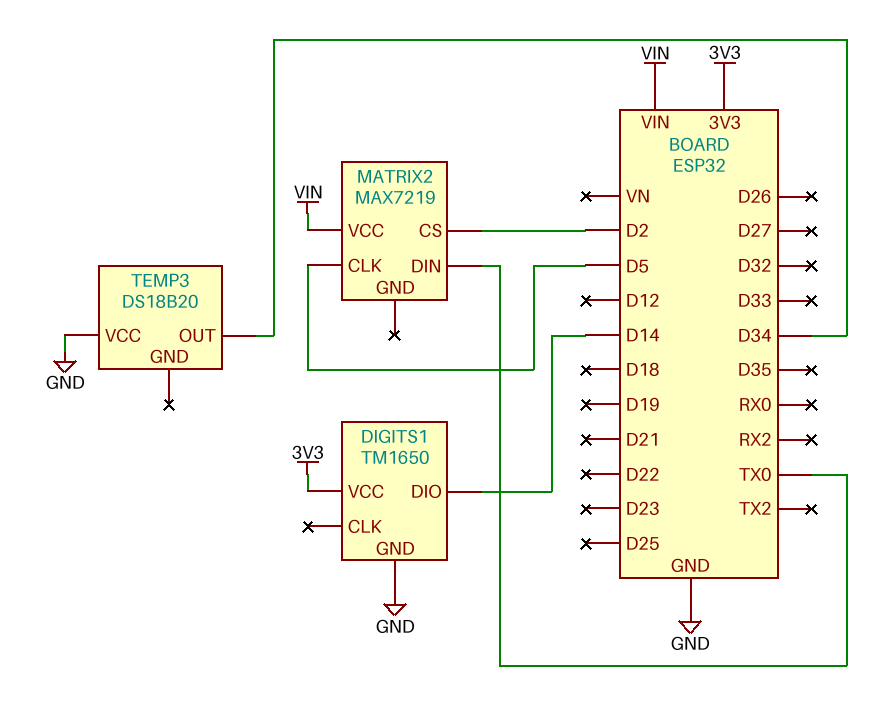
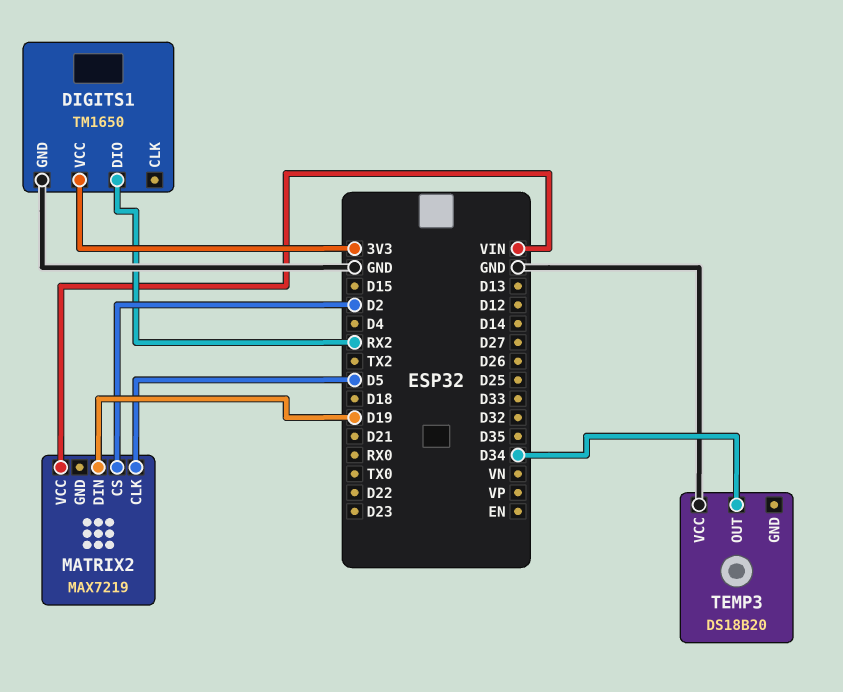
DIGITS1 pin DIO: D14 -> RX2
MATRIX2 pin DIN: TX0 -> D19

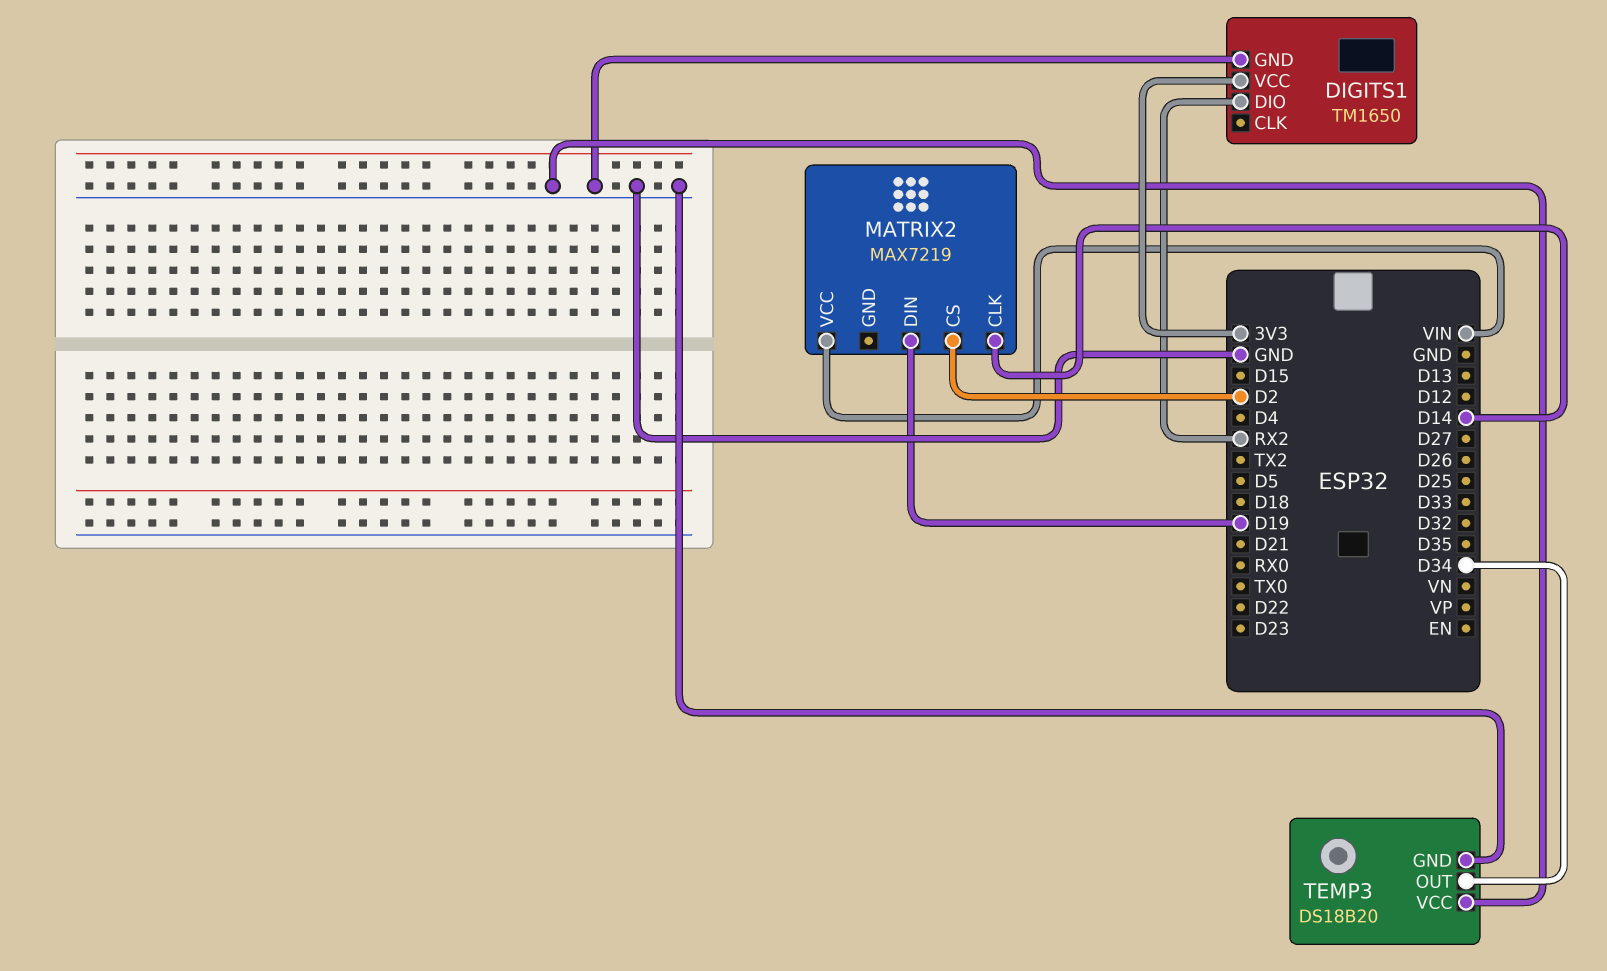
MATRIX2 pin CLK: D5 -> D14
TEMP3 pin GND: none -> GND

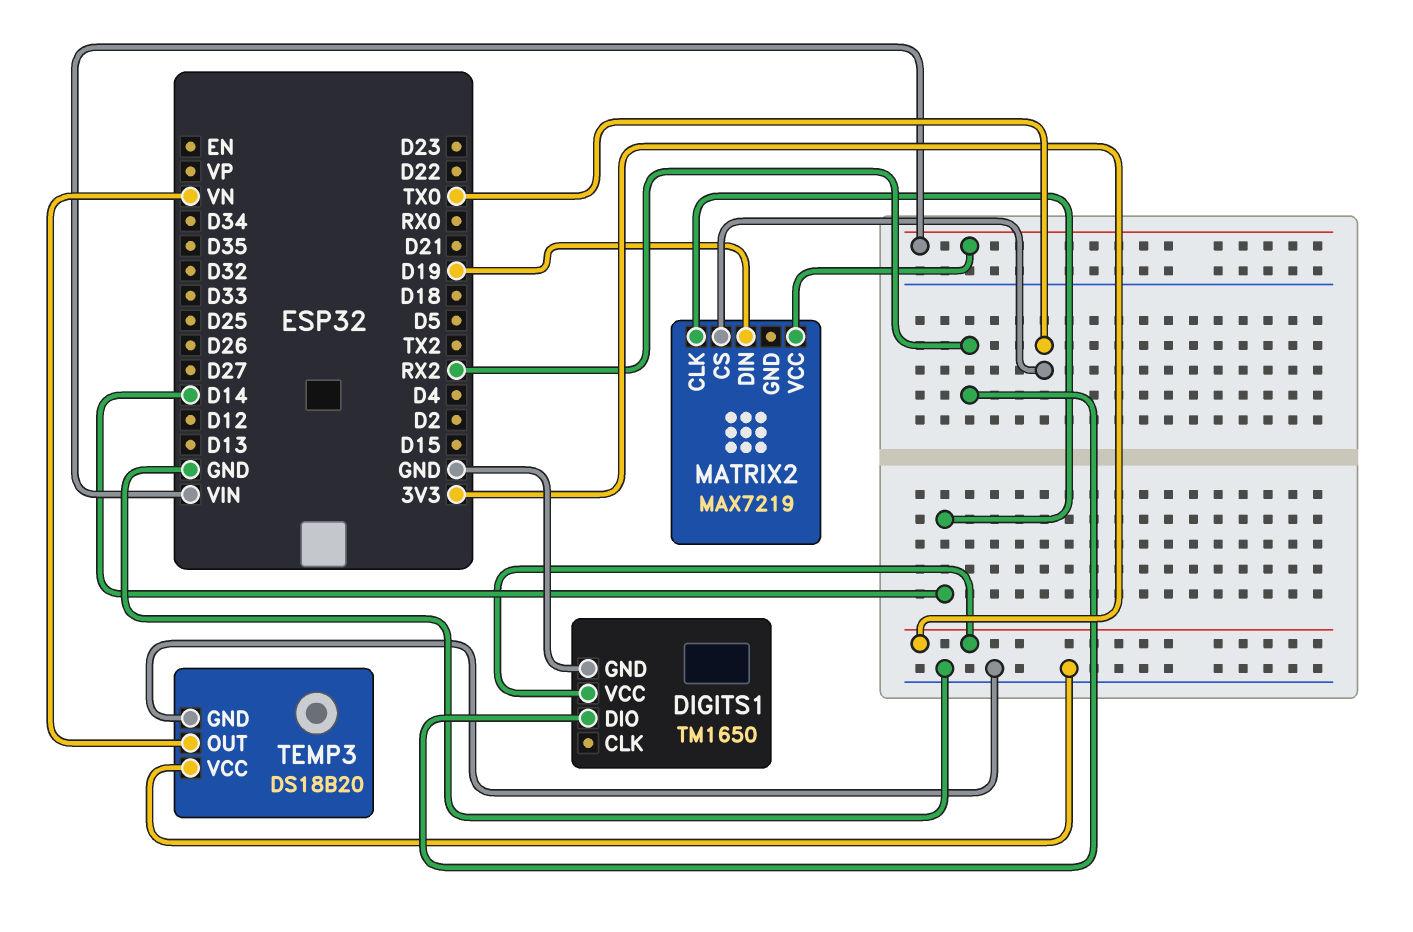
MATRIX2 pin CS: D2 -> TX0
TEMP3 pin OUT: D34 -> VN

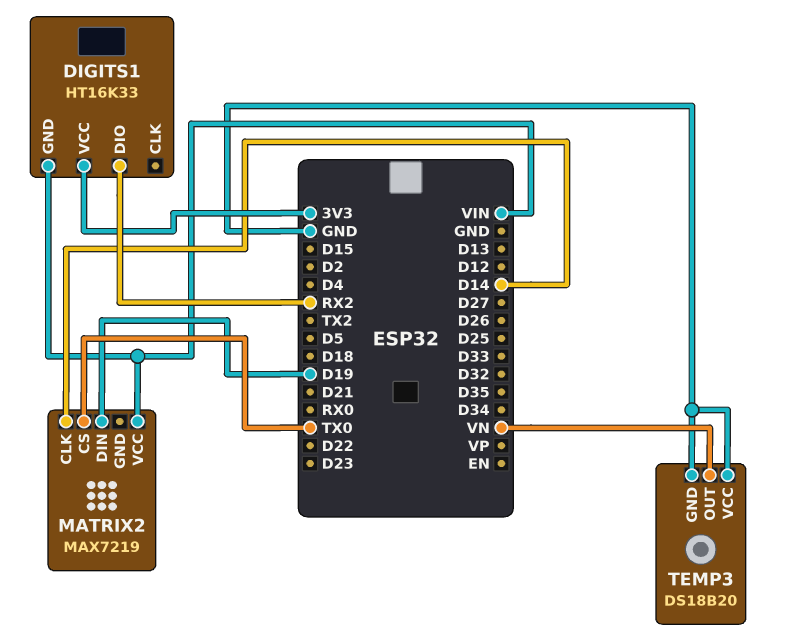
DIGITS1: TM1650 -> HT16K33
DIGITS1 pin GND: GND -> VIN

